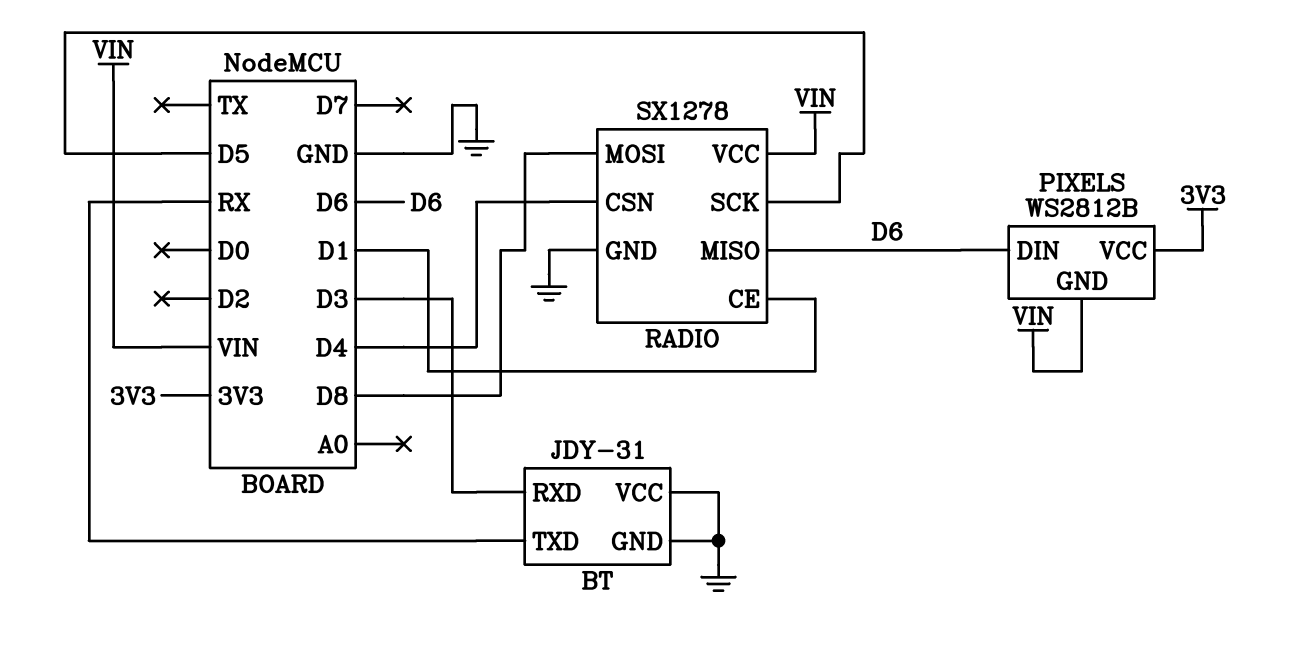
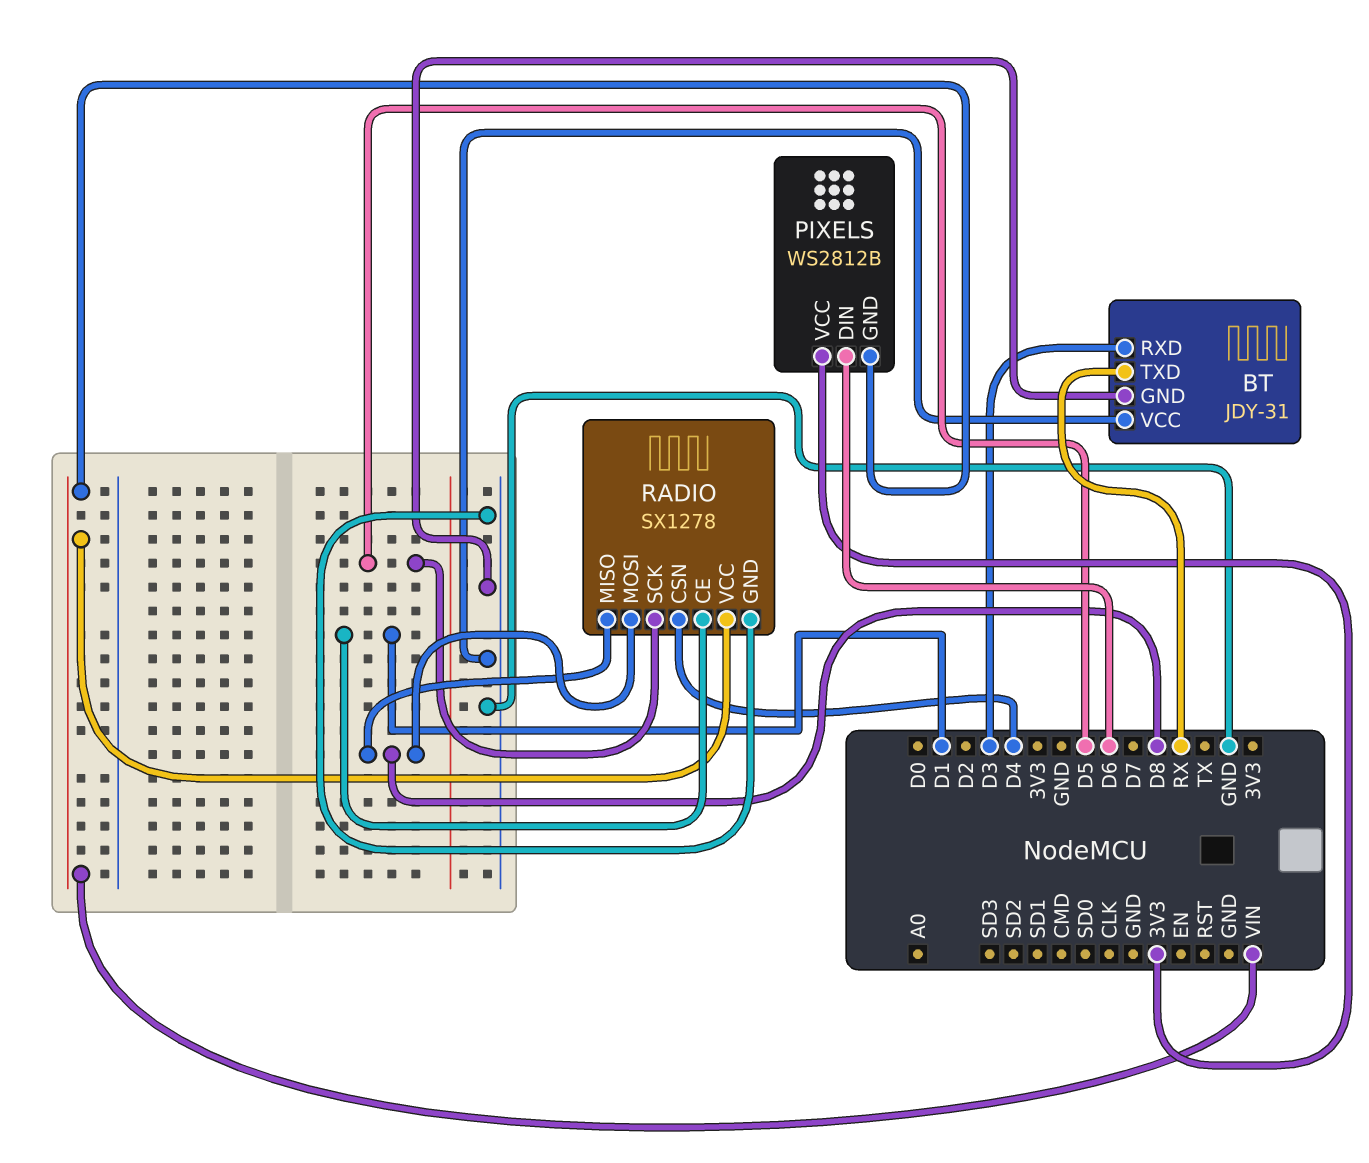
RADIO pin MISO: D6 -> D8

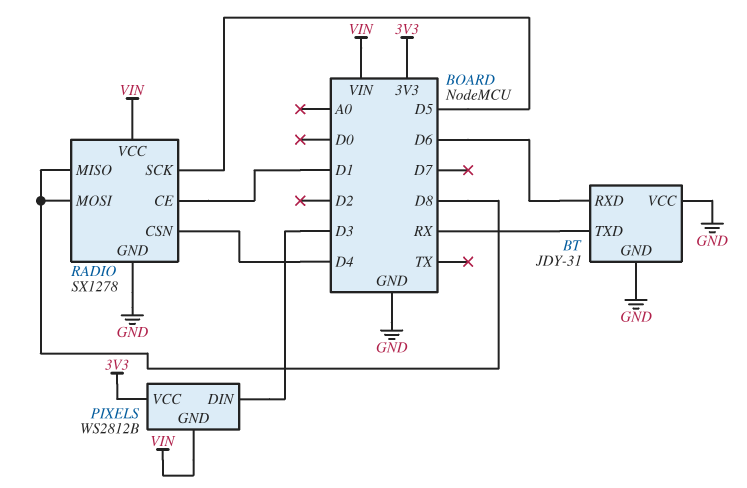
BT pin RXD: D3 -> D6
PIXELS pin DIN: D6 -> D3

